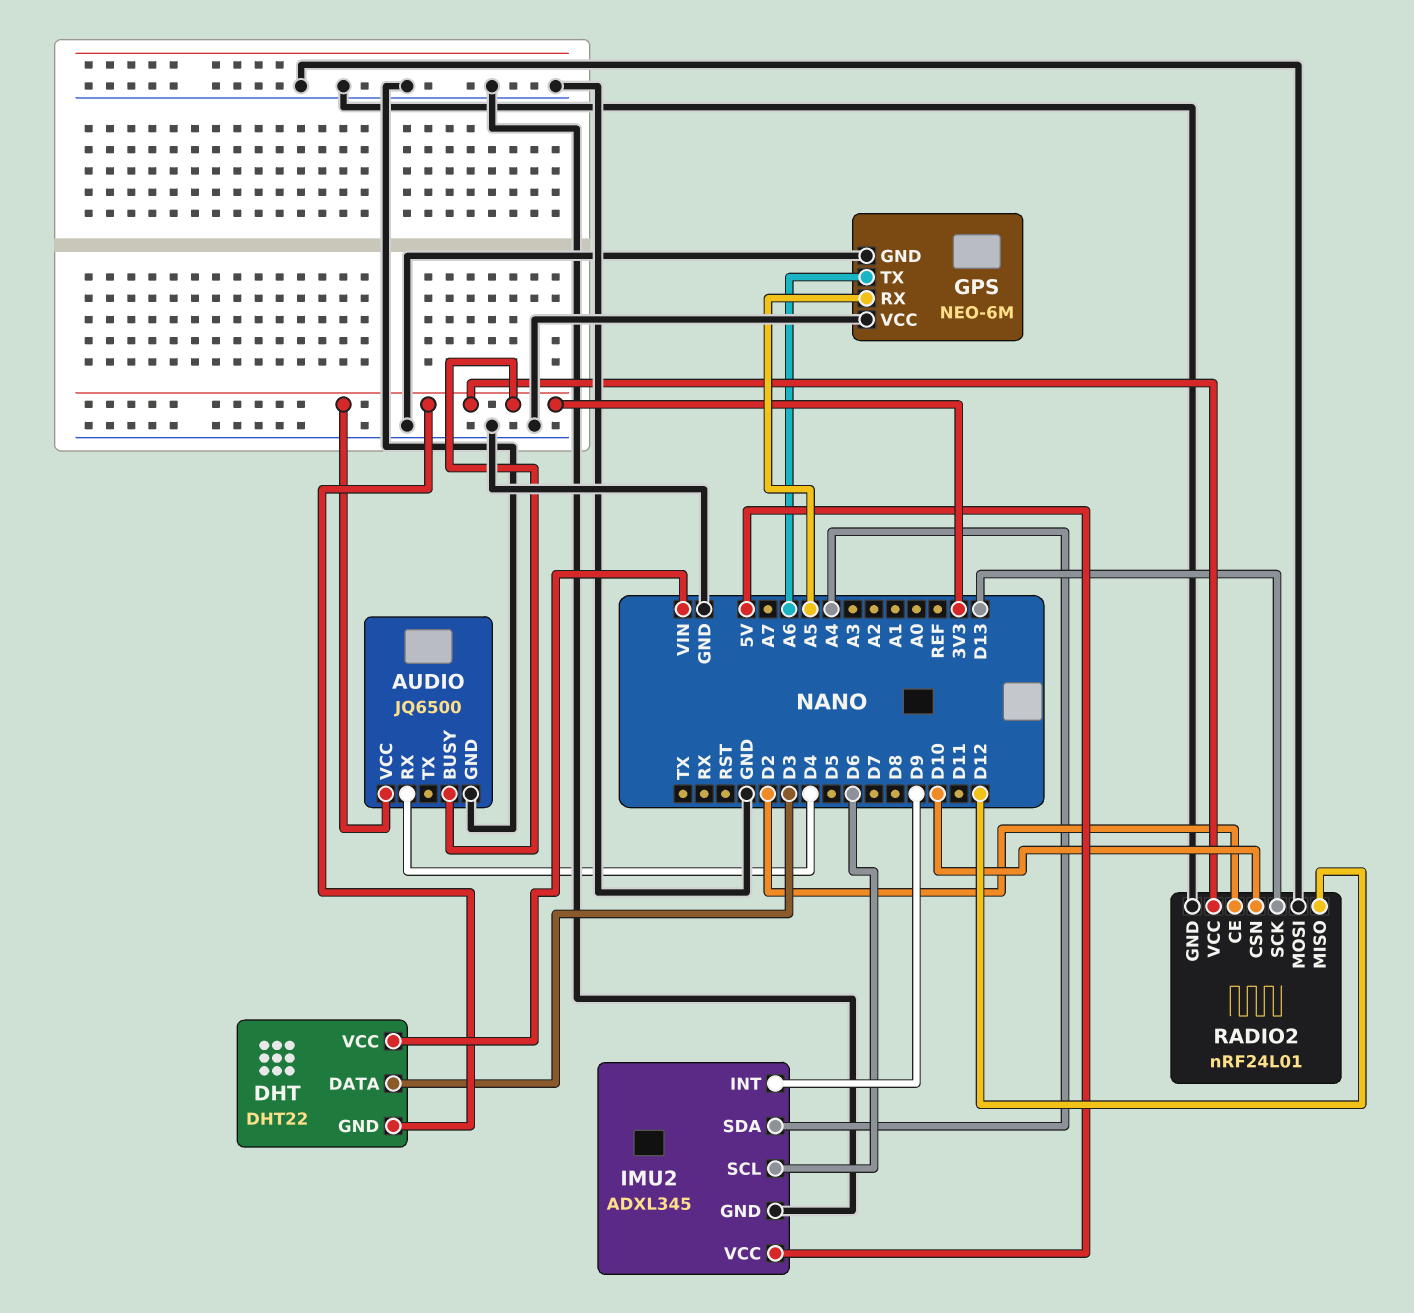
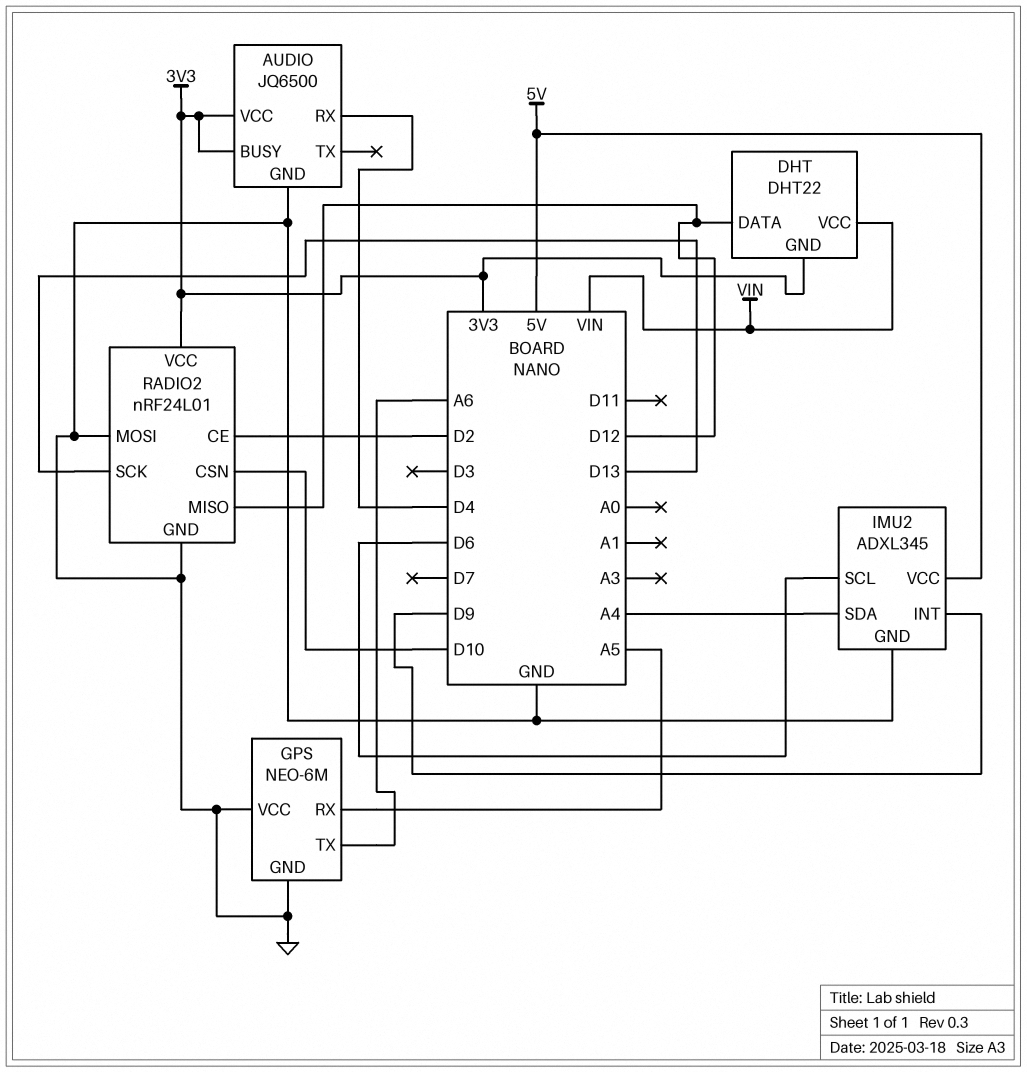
DHT pin DATA: D3 -> D12

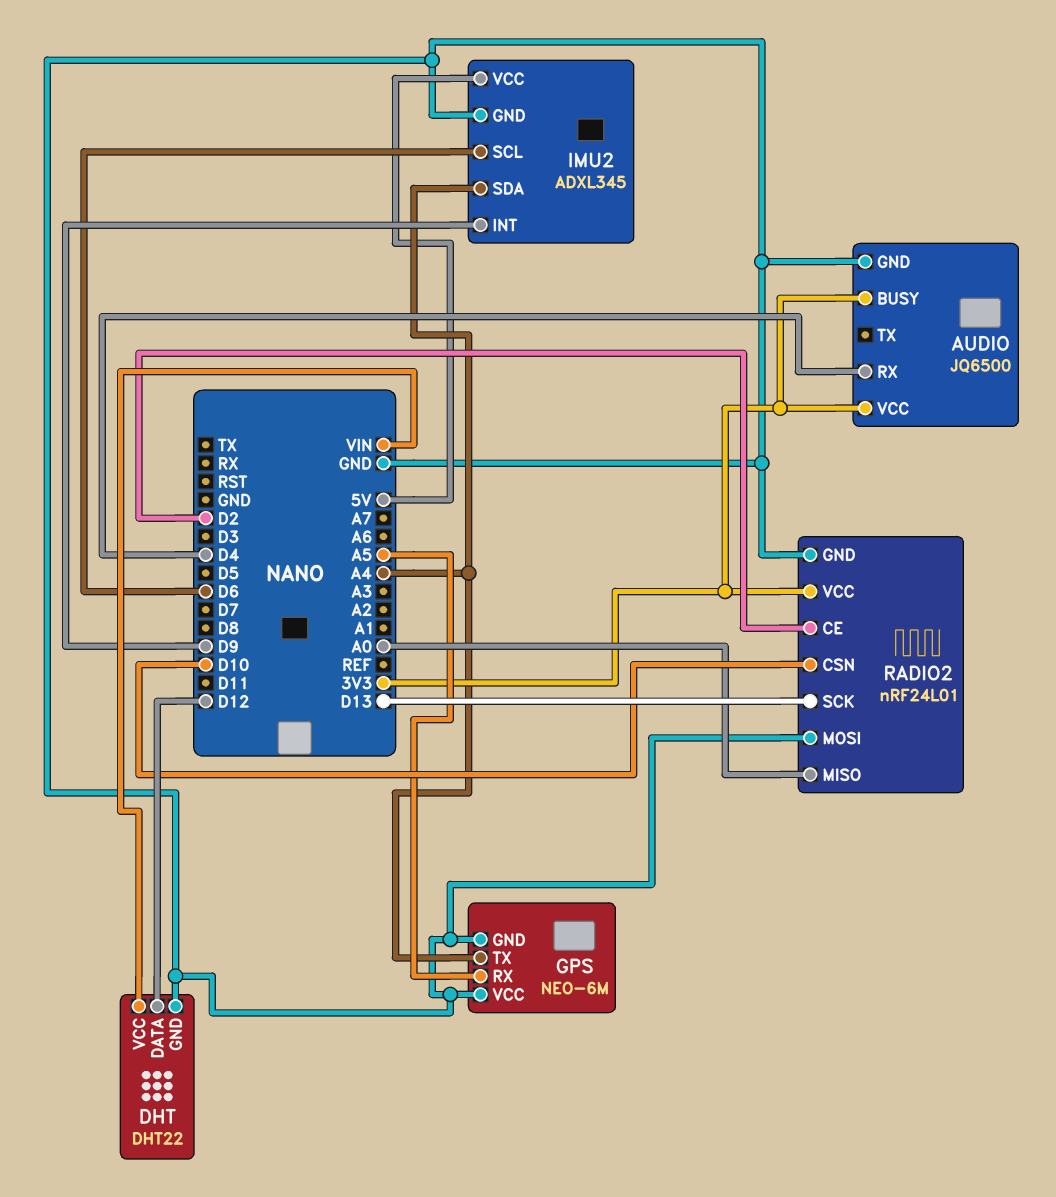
DHT pin GND: 3V3 -> GND
GPS pin TX: A6 -> A4
RADIO2 pin MISO: D12 -> A0

